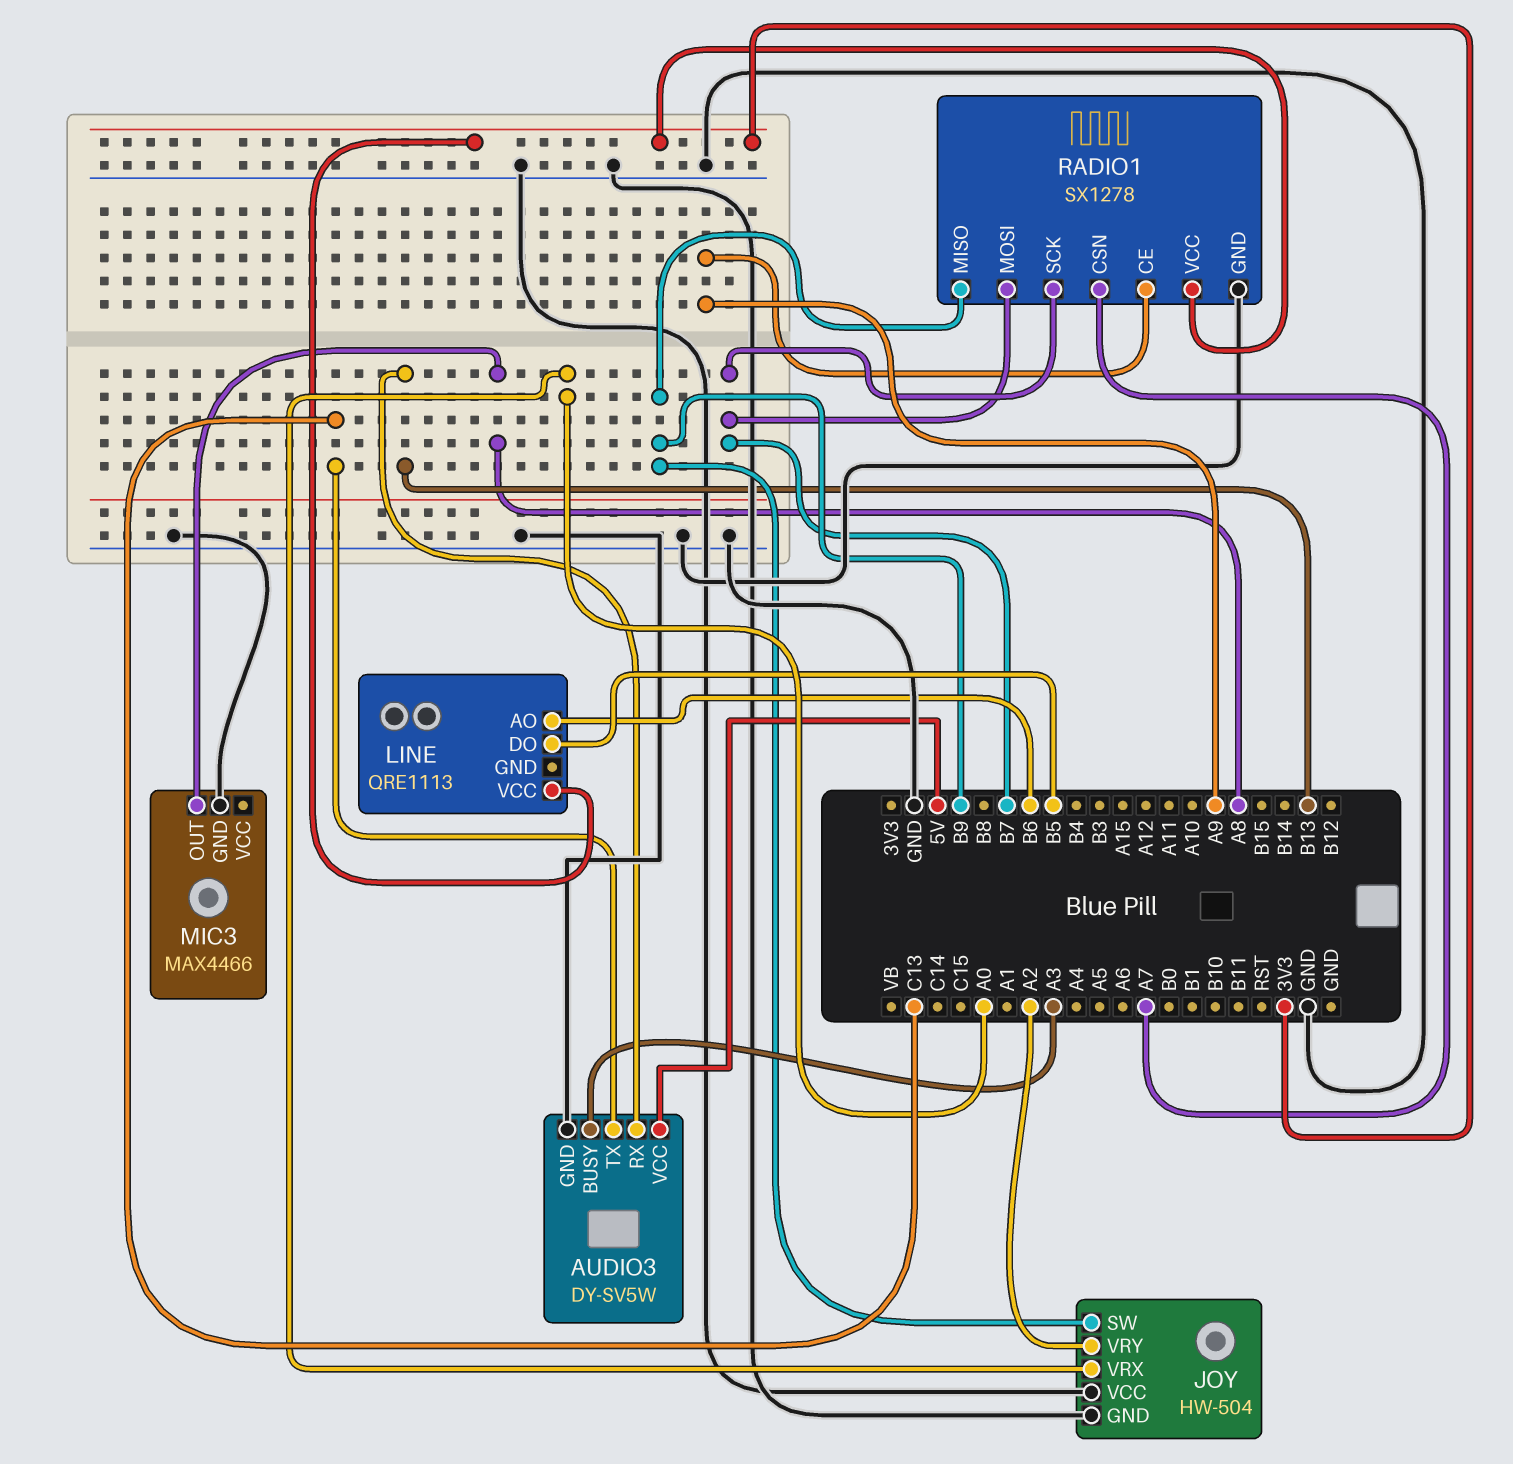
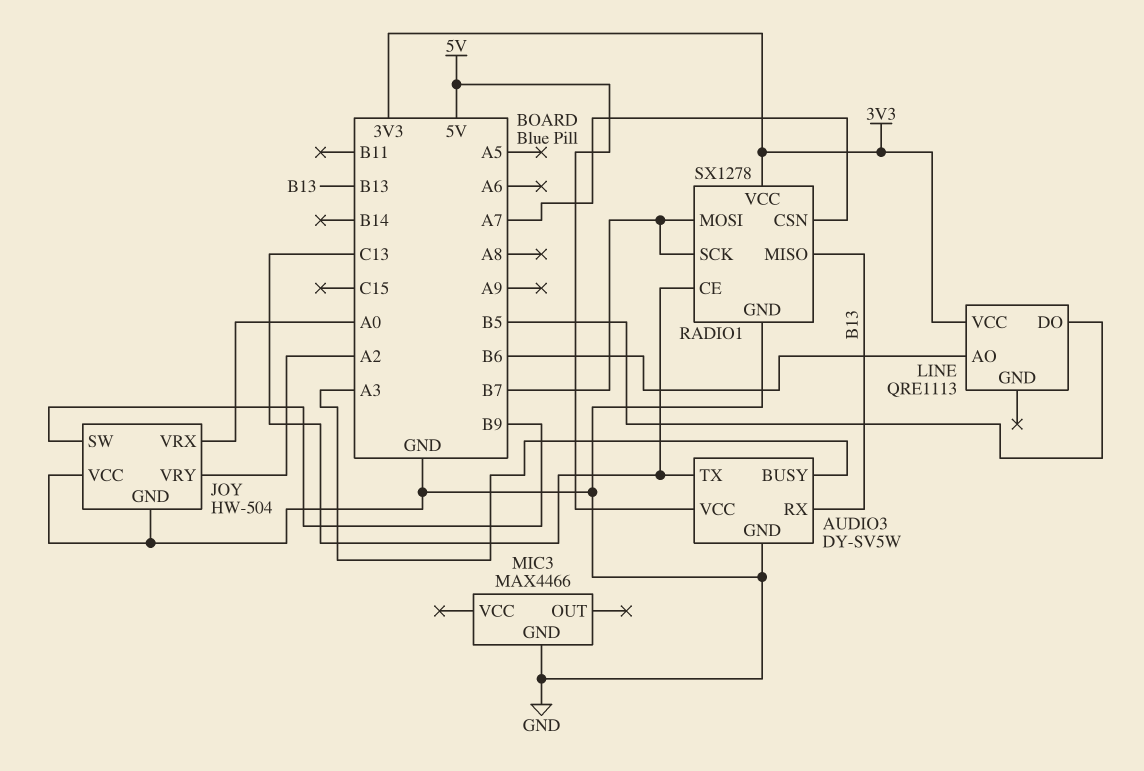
MIC3 pin OUT: A8 -> none
RADIO1 pin CE: A9 -> C13
RADIO1 pin MISO: B9 -> B13

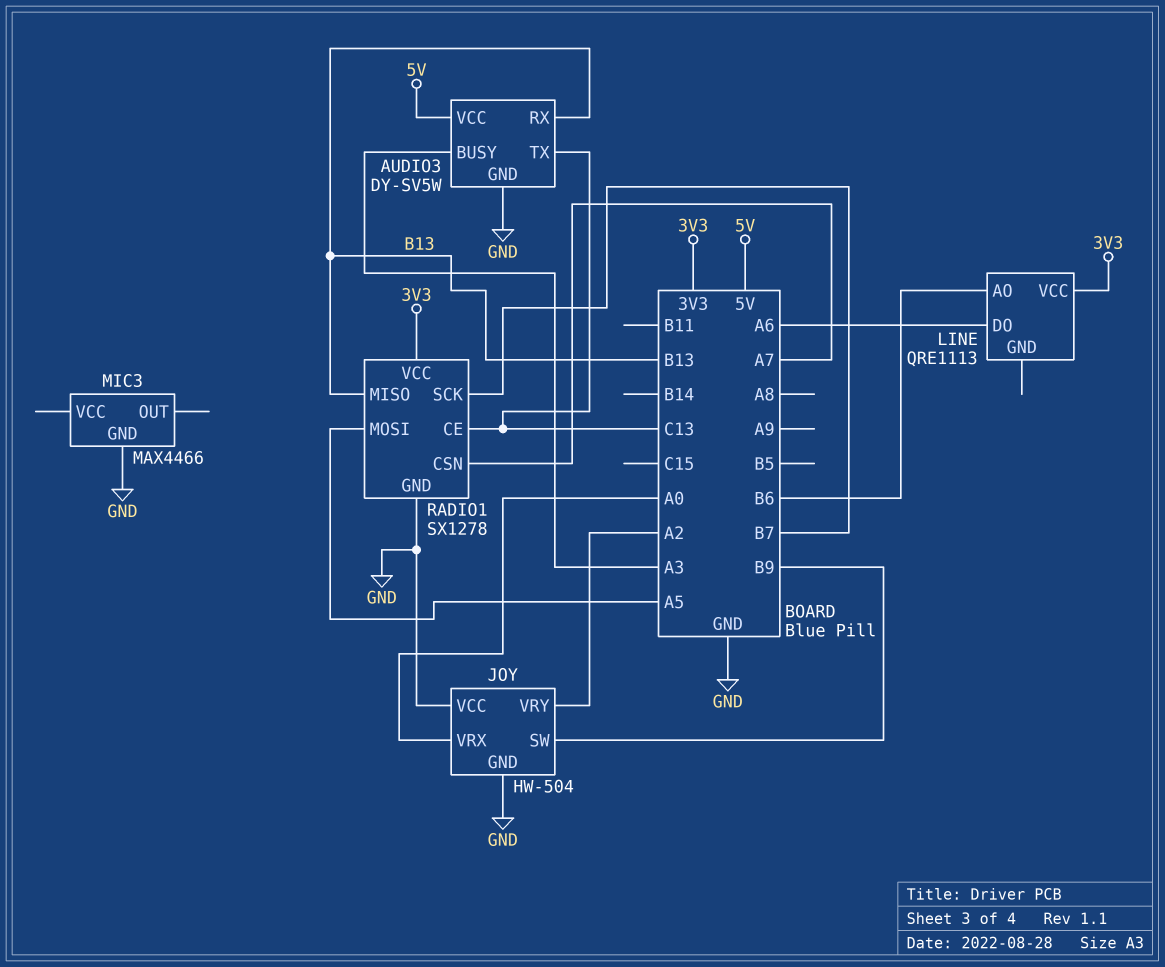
LINE pin DO: B5 -> A6
RADIO1 pin MOSI: B7 -> A5

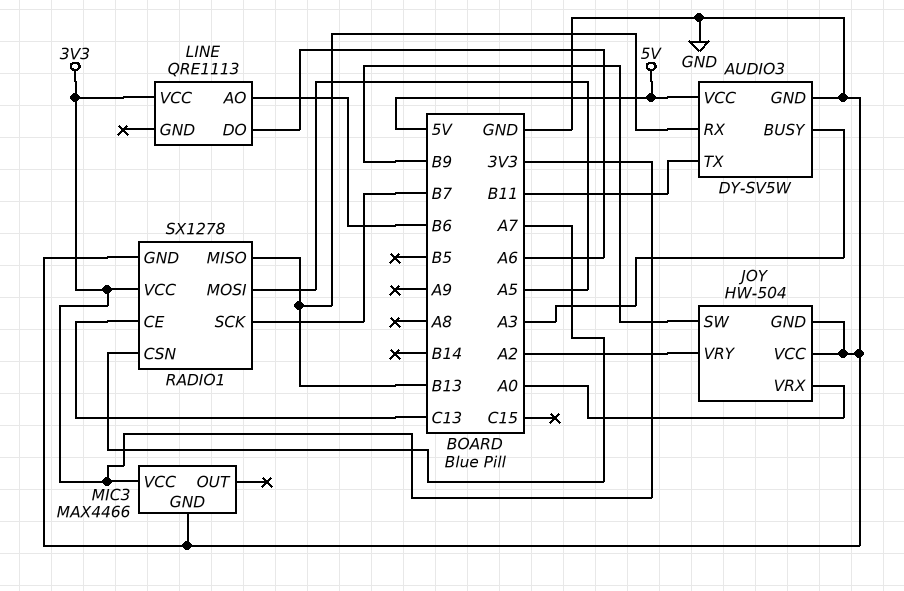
AUDIO3 pin TX: C13 -> B11
MIC3 pin VCC: none -> 3V3

